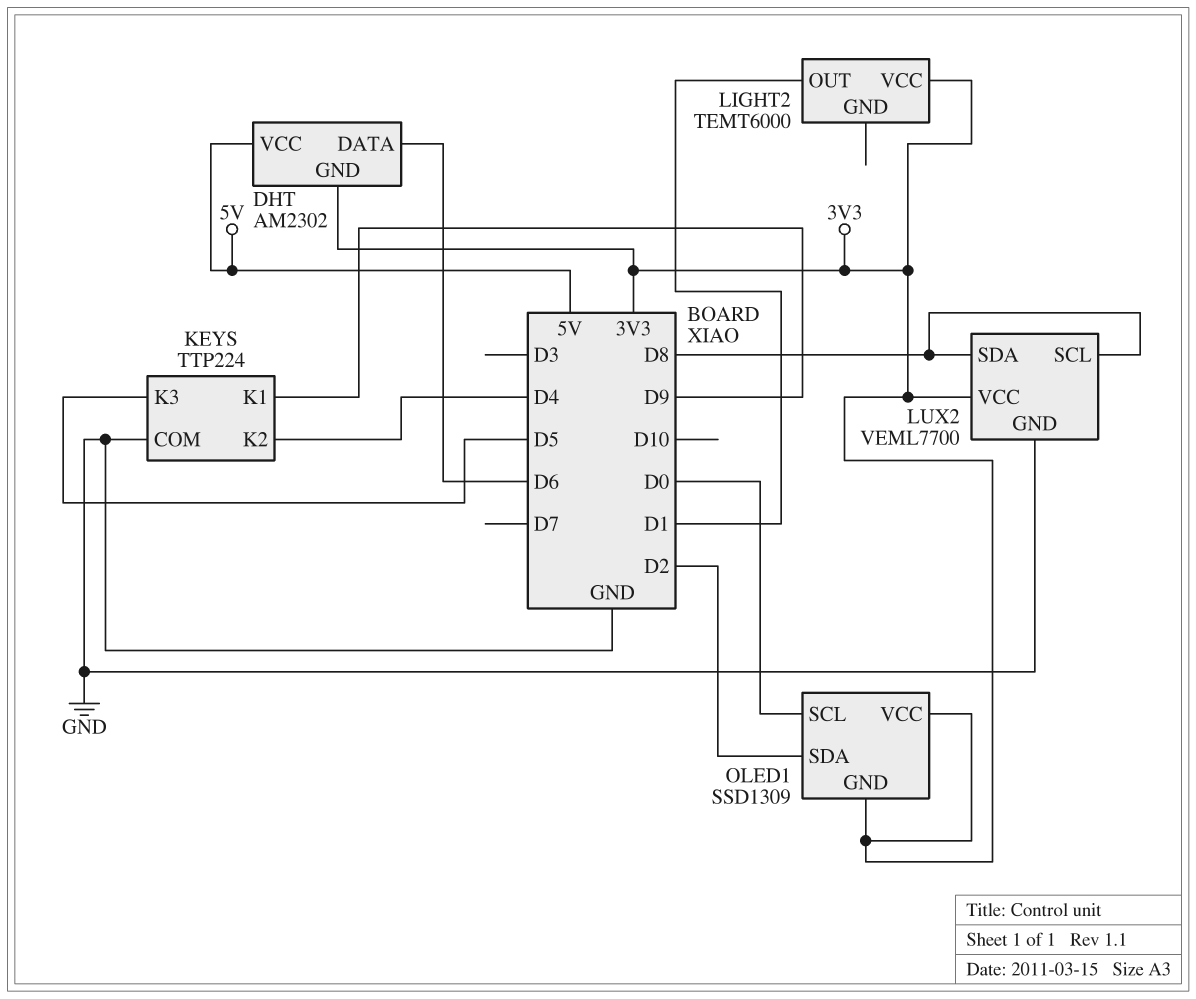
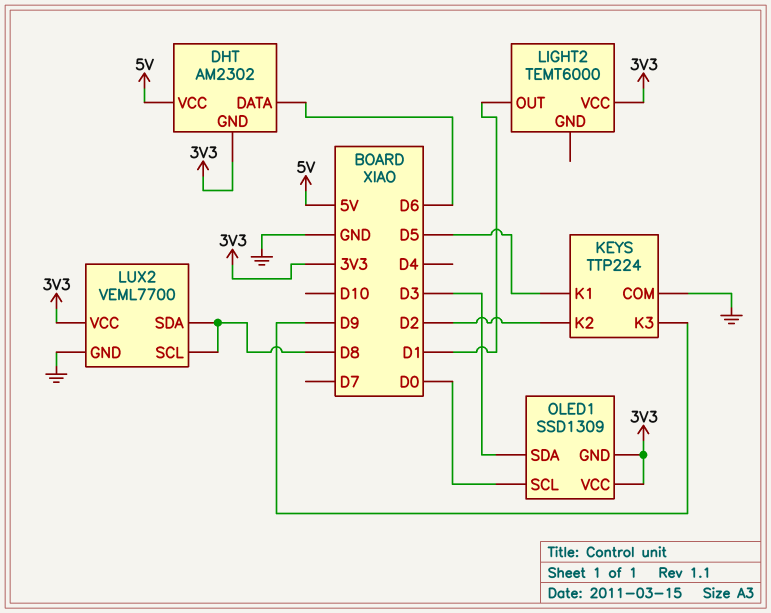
KEYS pin K1: D9 -> D5
KEYS pin K2: D4 -> D2
KEYS pin K3: D5 -> D9
OLED1 pin SDA: D2 -> D3

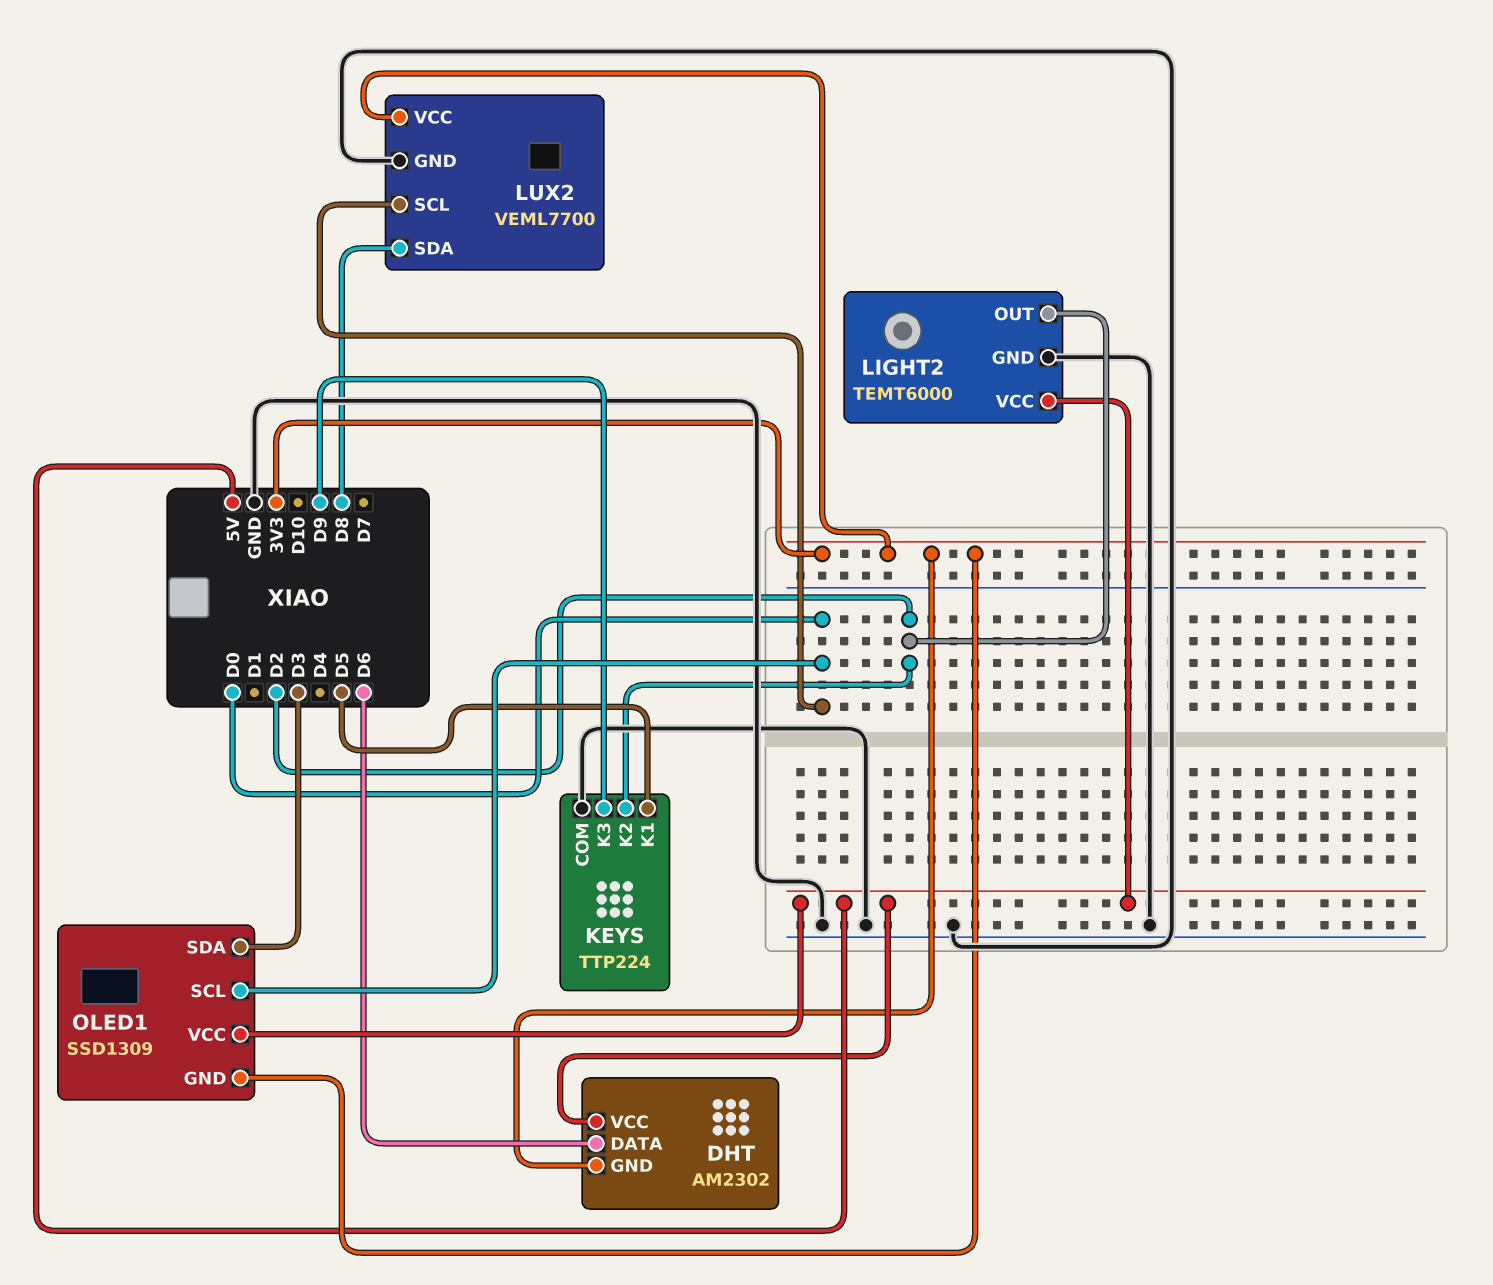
LIGHT2 pin GND: none -> GND
LIGHT2 pin OUT: D1 -> D2
LIGHT2 pin VCC: 3V3 -> 5V
LUX2 pin SCL: D8 -> D0
OLED1 pin VCC: 3V3 -> 5V

